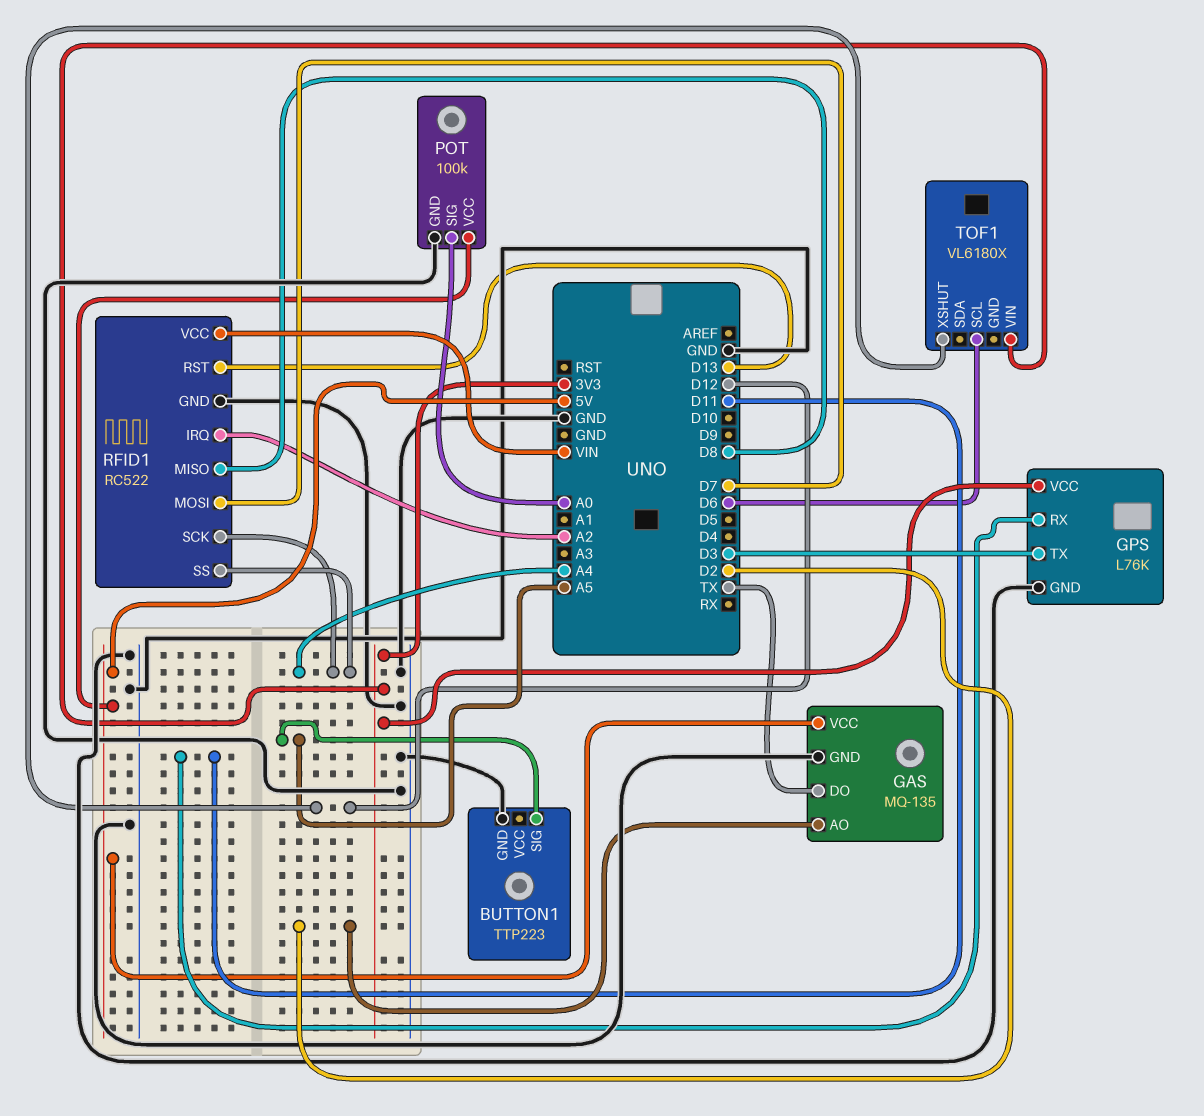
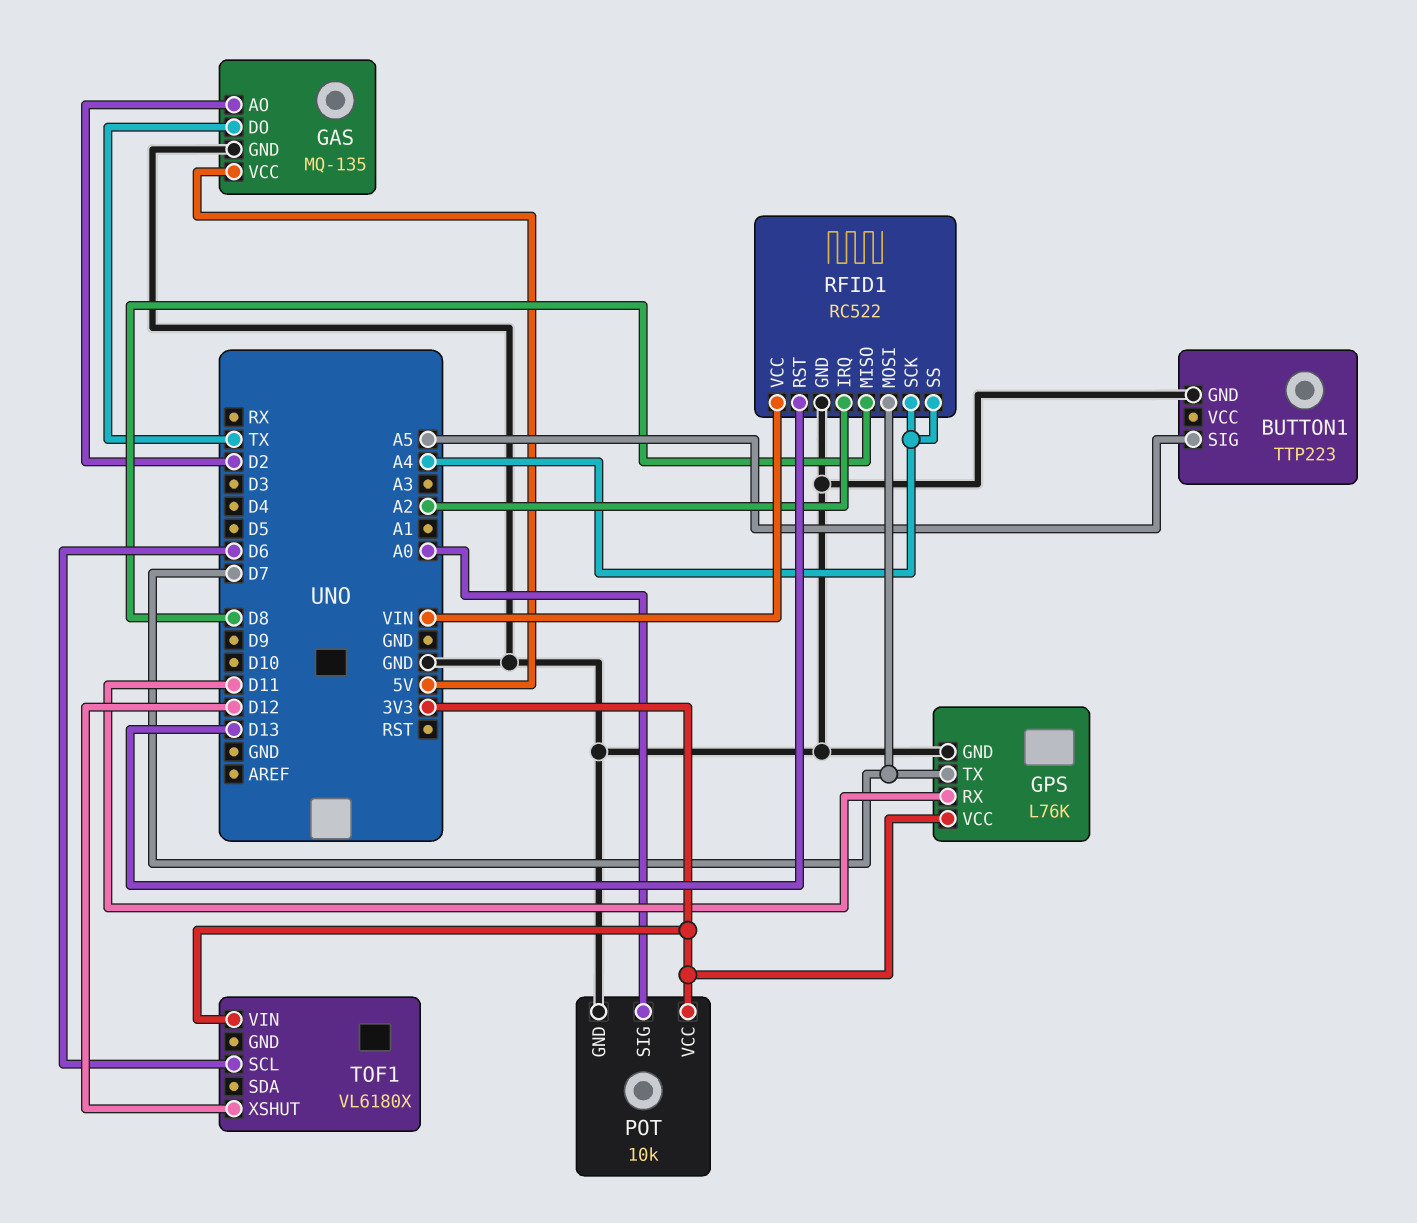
GPS pin TX: D3 -> D7
POT: 100k -> 10k
POT pin VCC: 5V -> 3V3

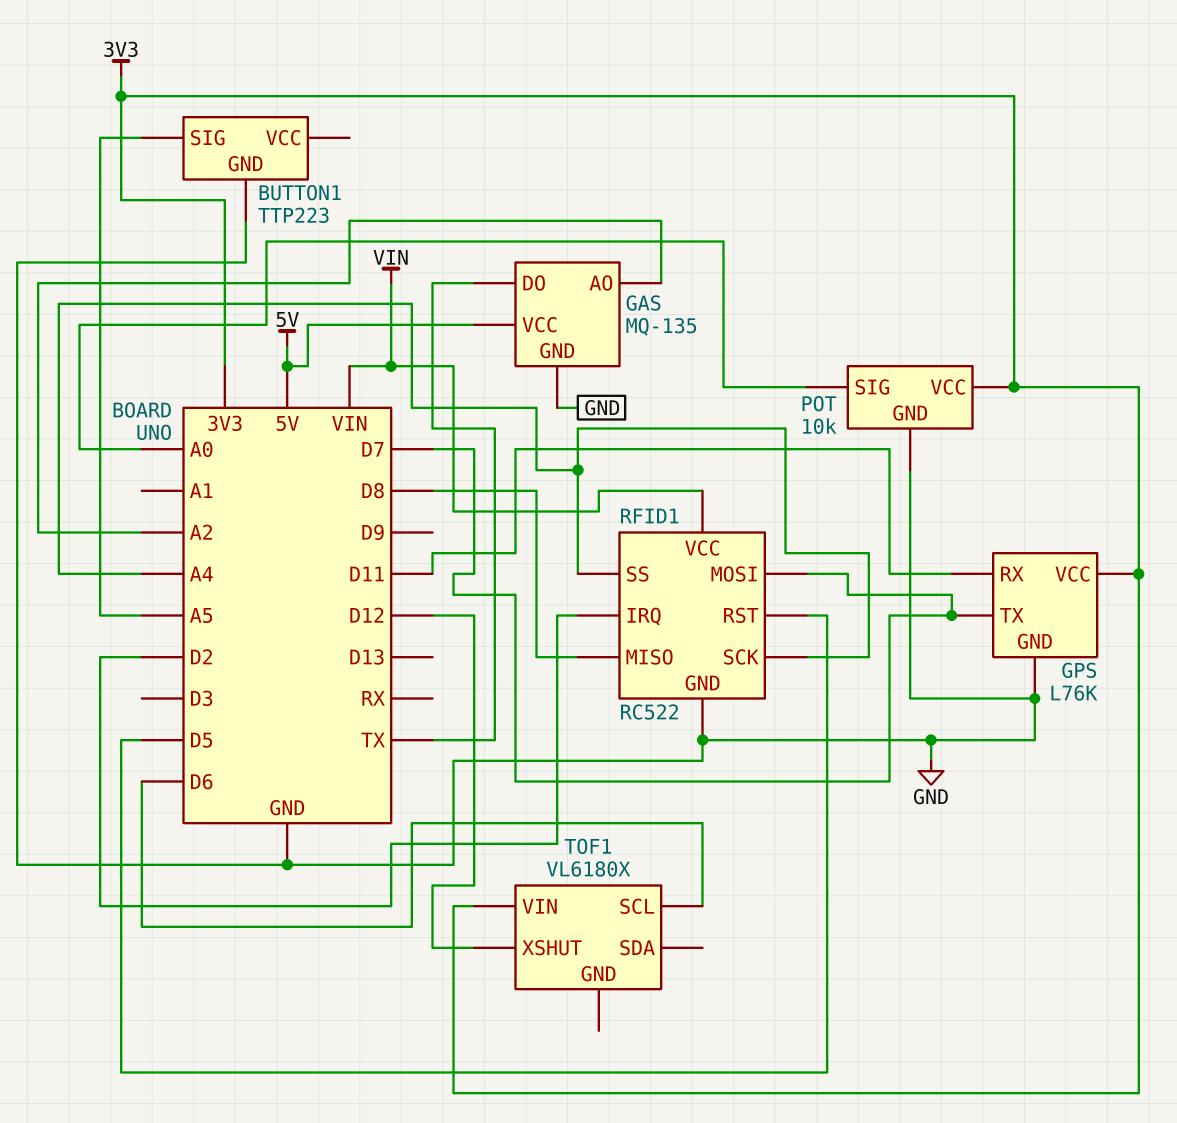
GAS pin AO: D2 -> A2
RFID1 pin IRQ: A2 -> D2
RFID1 pin RST: D13 -> D5

